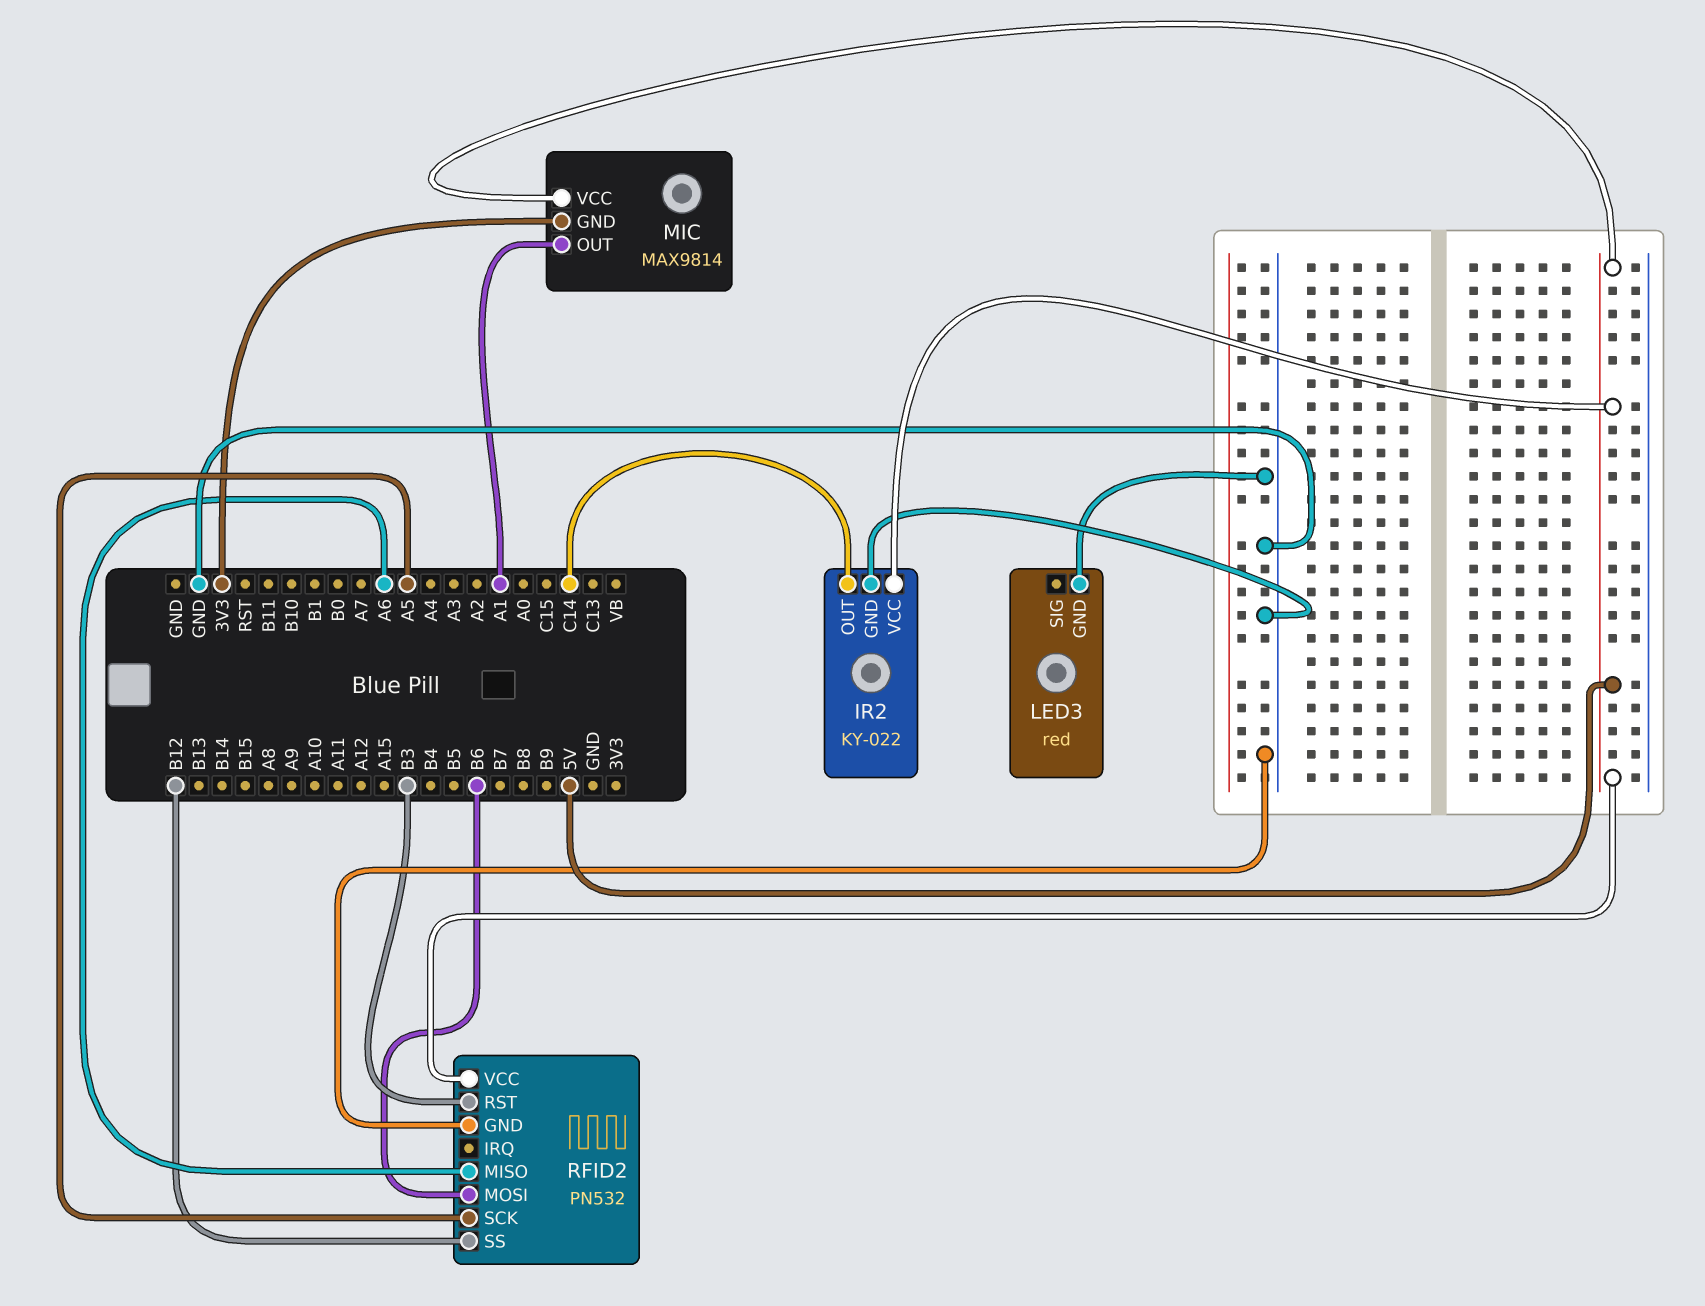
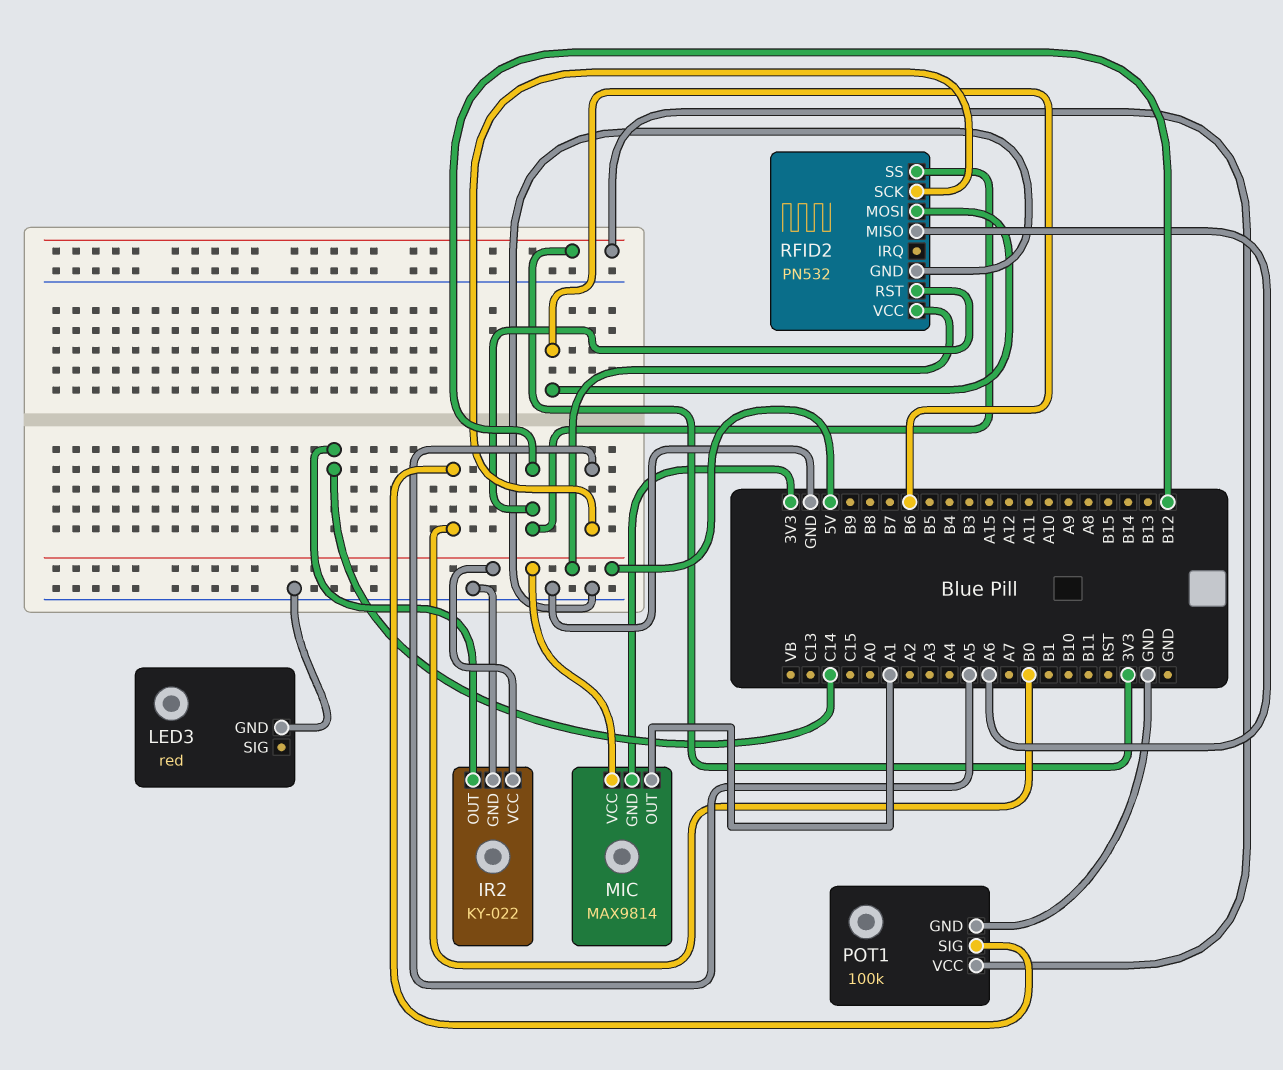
POT1: none -> 100k
POT1 pin GND: none -> GND
POT1 pin SIG: none -> B0
POT1 pin VCC: none -> 3V3
RFID2 pin RST: B3 -> B12

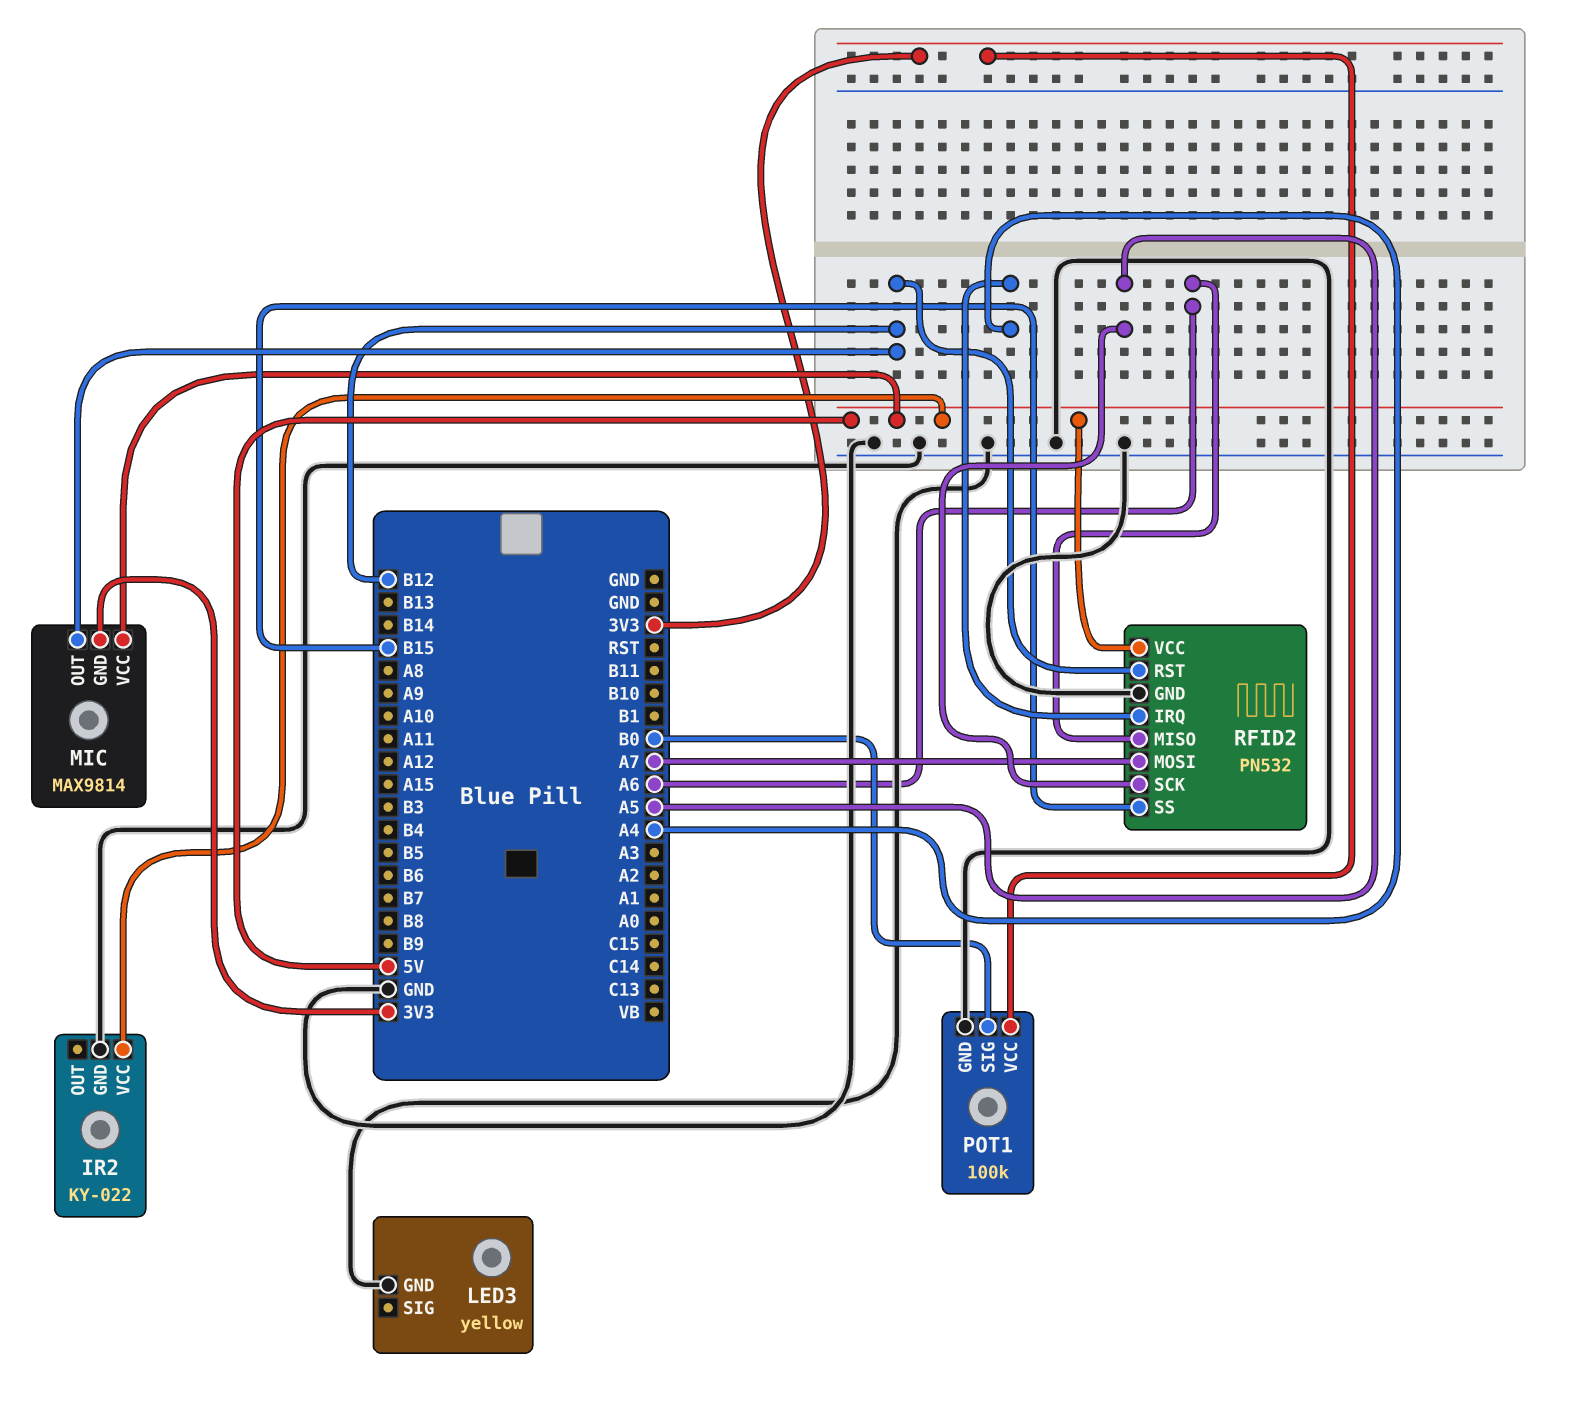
IR2 pin OUT: C14 -> none
LED3: red -> yellow
MIC pin OUT: A1 -> B12
RFID2 pin IRQ: none -> A4
RFID2 pin MOSI: B6 -> A7
RFID2 pin SS: B12 -> B15

